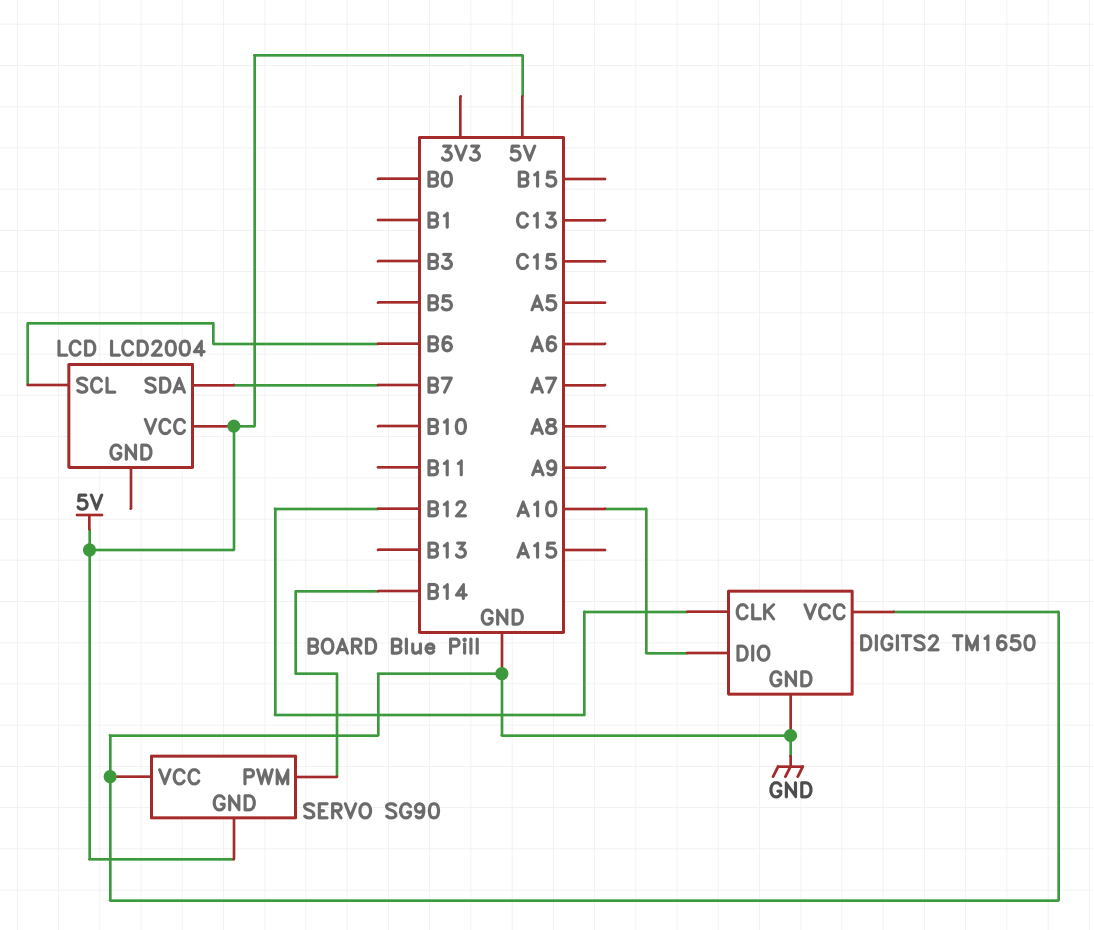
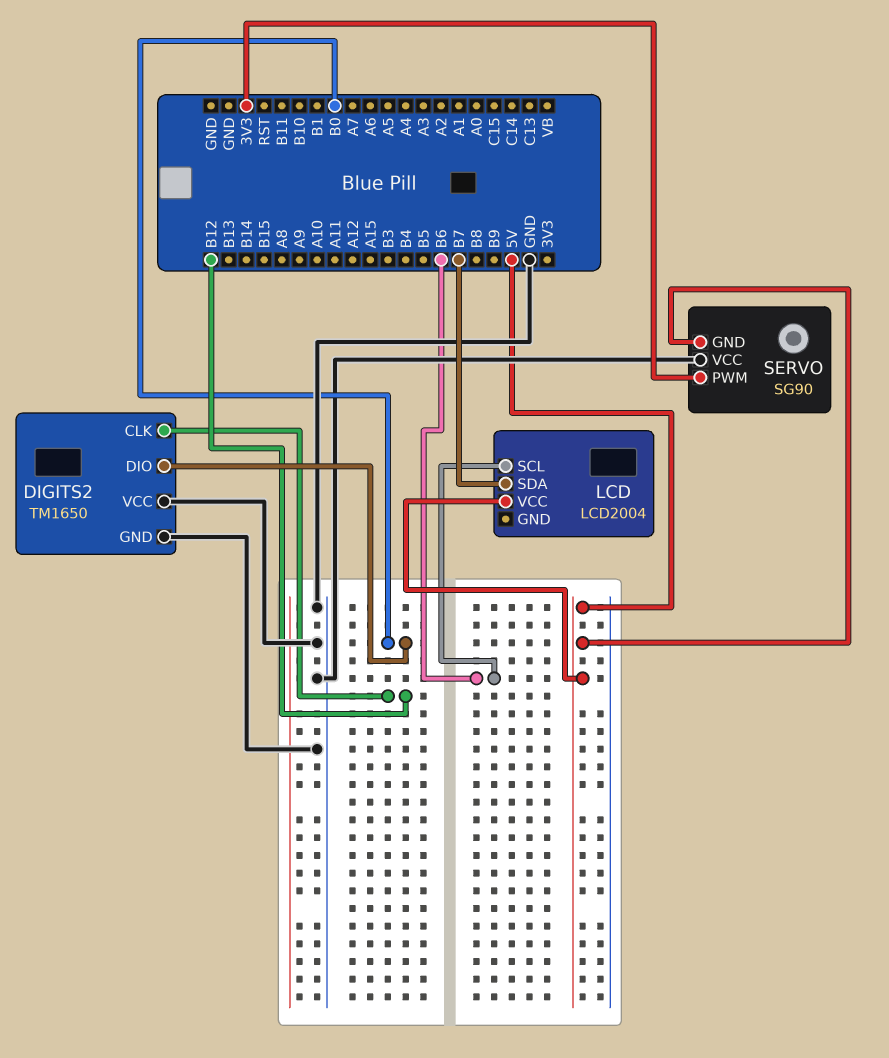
DIGITS2 pin DIO: A10 -> B0
SERVO pin PWM: B14 -> 3V3

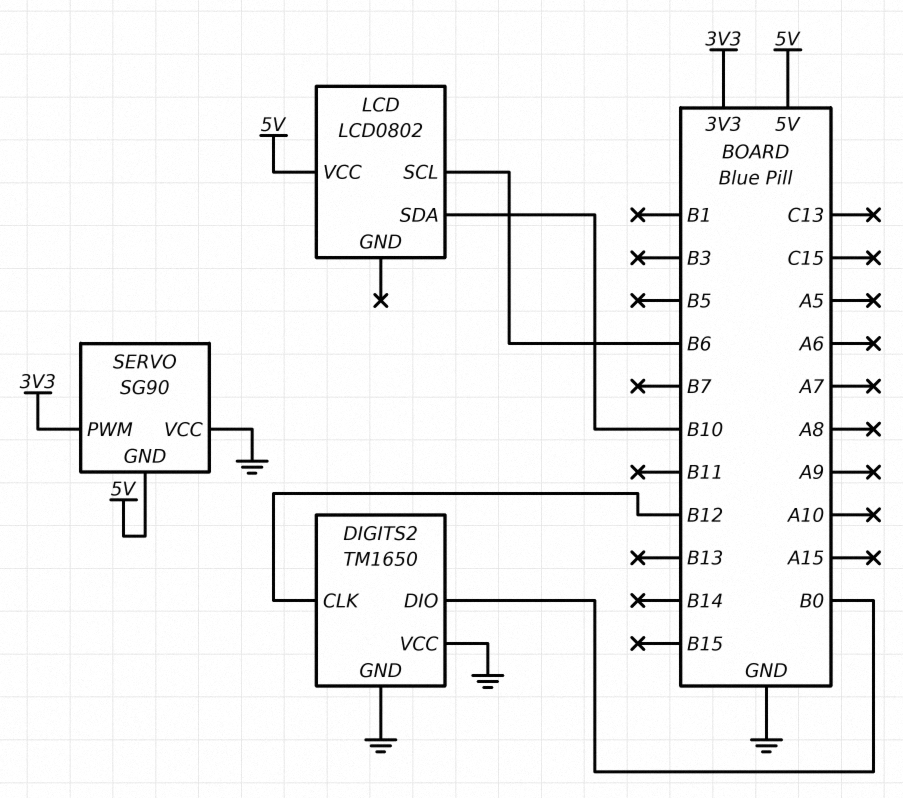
LCD: LCD2004 -> LCD0802
LCD pin SDA: B7 -> B10

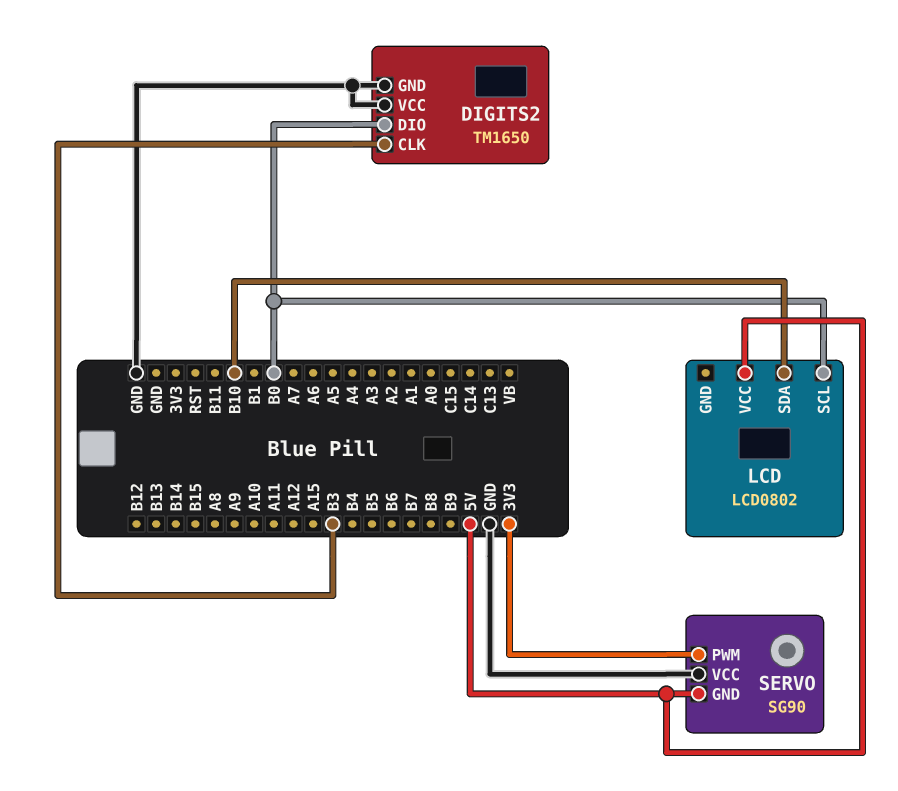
DIGITS2 pin CLK: B12 -> B3
LCD pin SCL: B6 -> B0

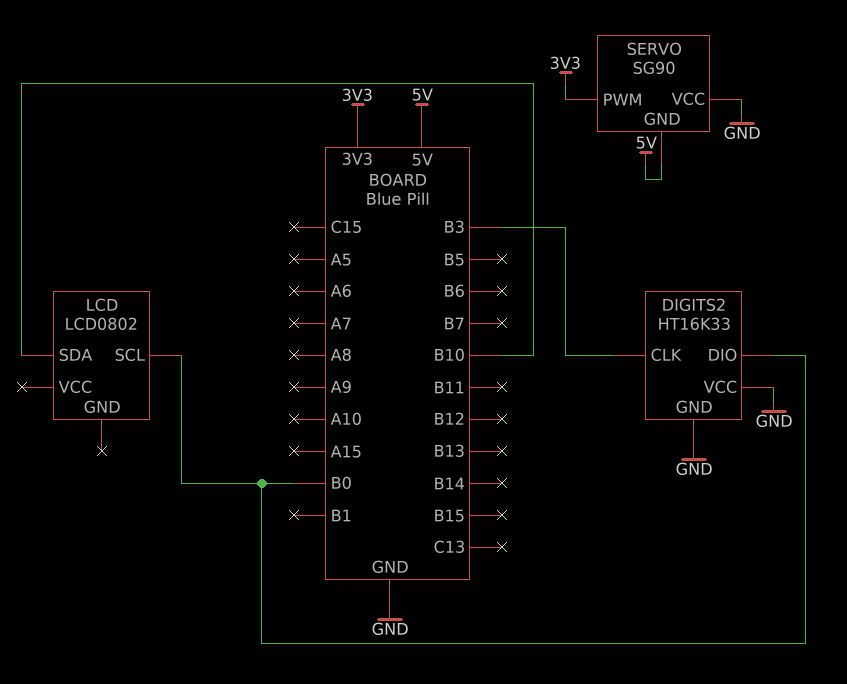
DIGITS2: TM1650 -> HT16K33
LCD pin VCC: 5V -> none

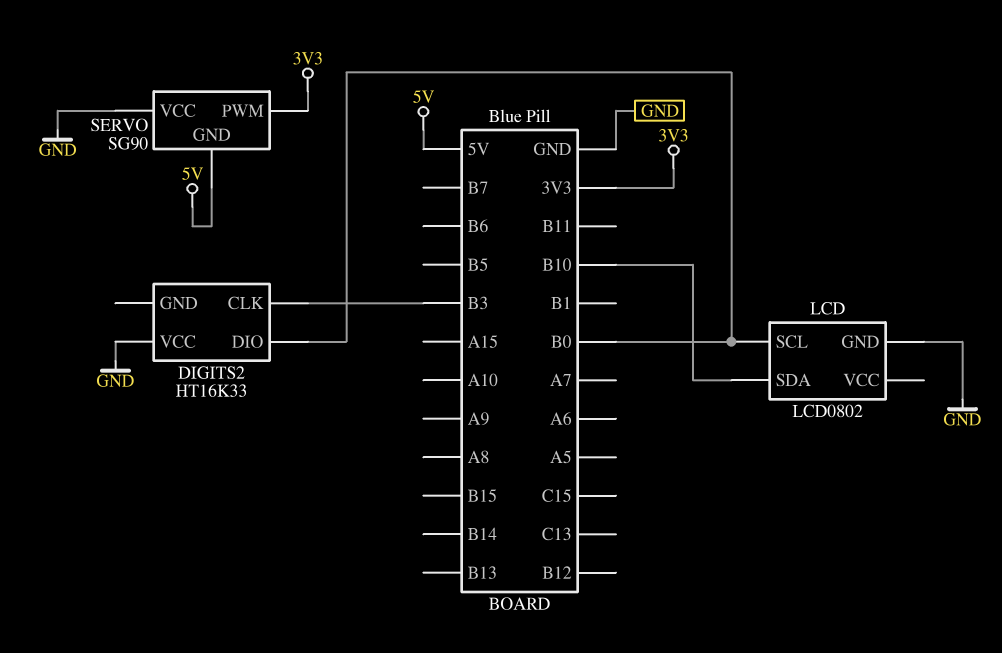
DIGITS2 pin GND: GND -> none
LCD pin GND: none -> GND

